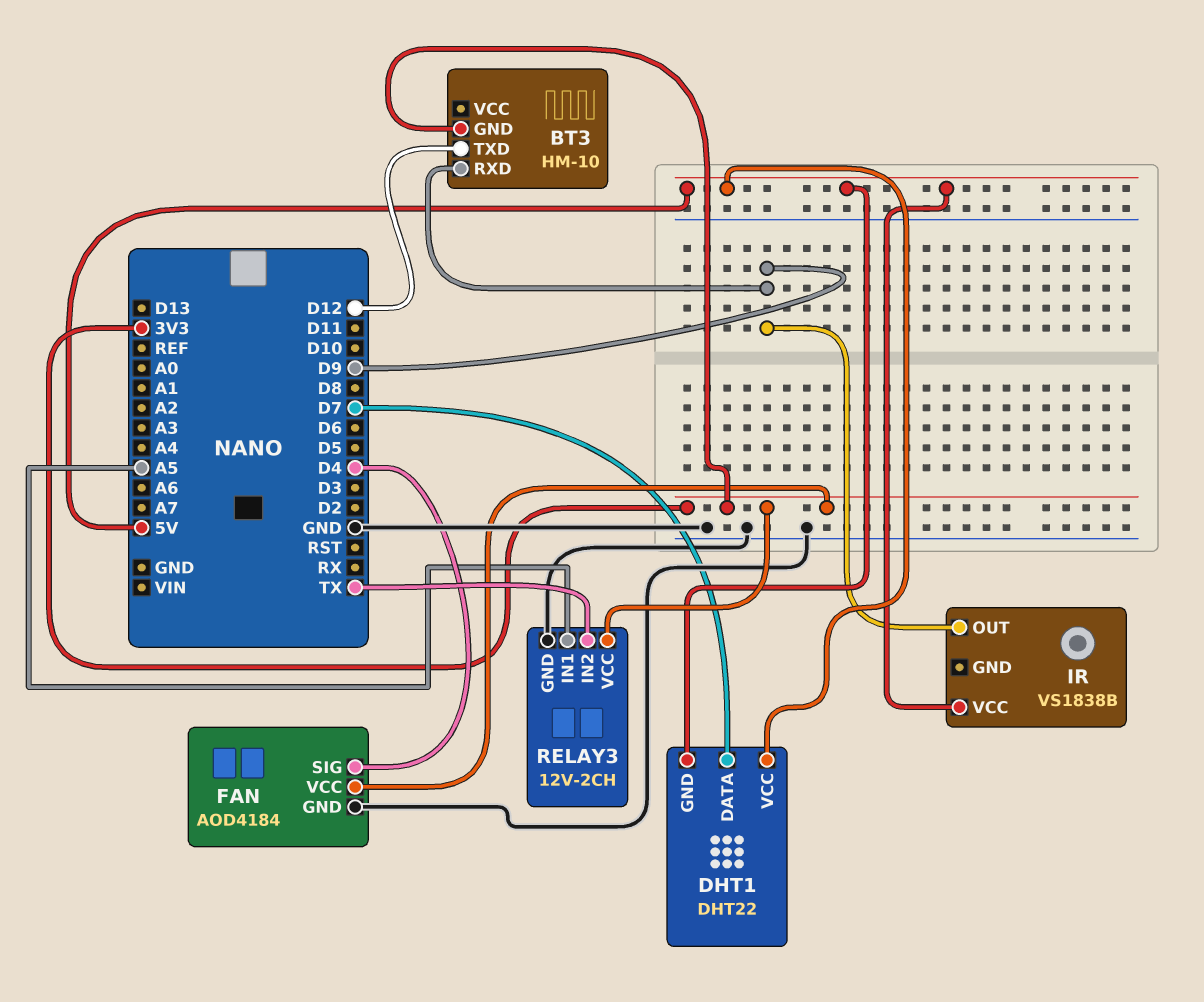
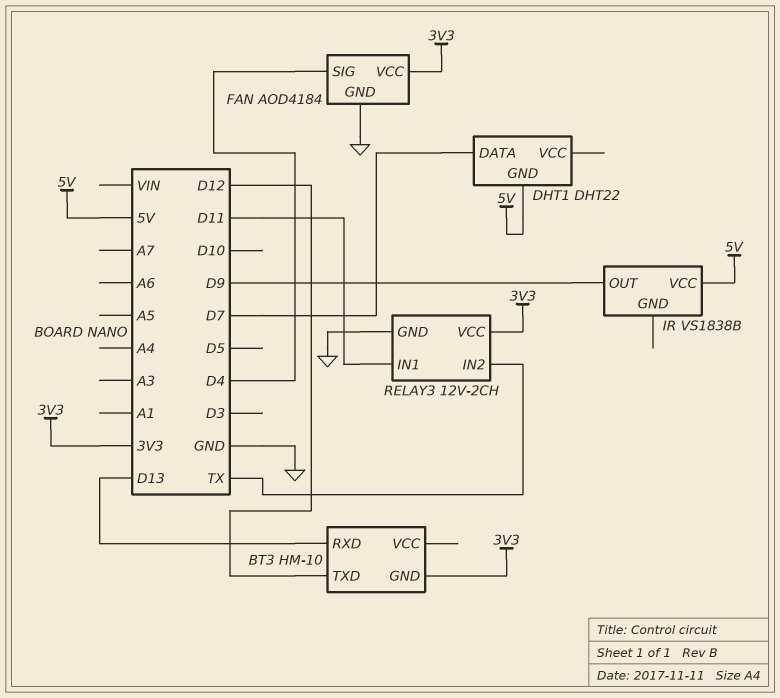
BT3 pin RXD: D9 -> D13
DHT1 pin VCC: 5V -> none
RELAY3 pin IN1: A5 -> D11

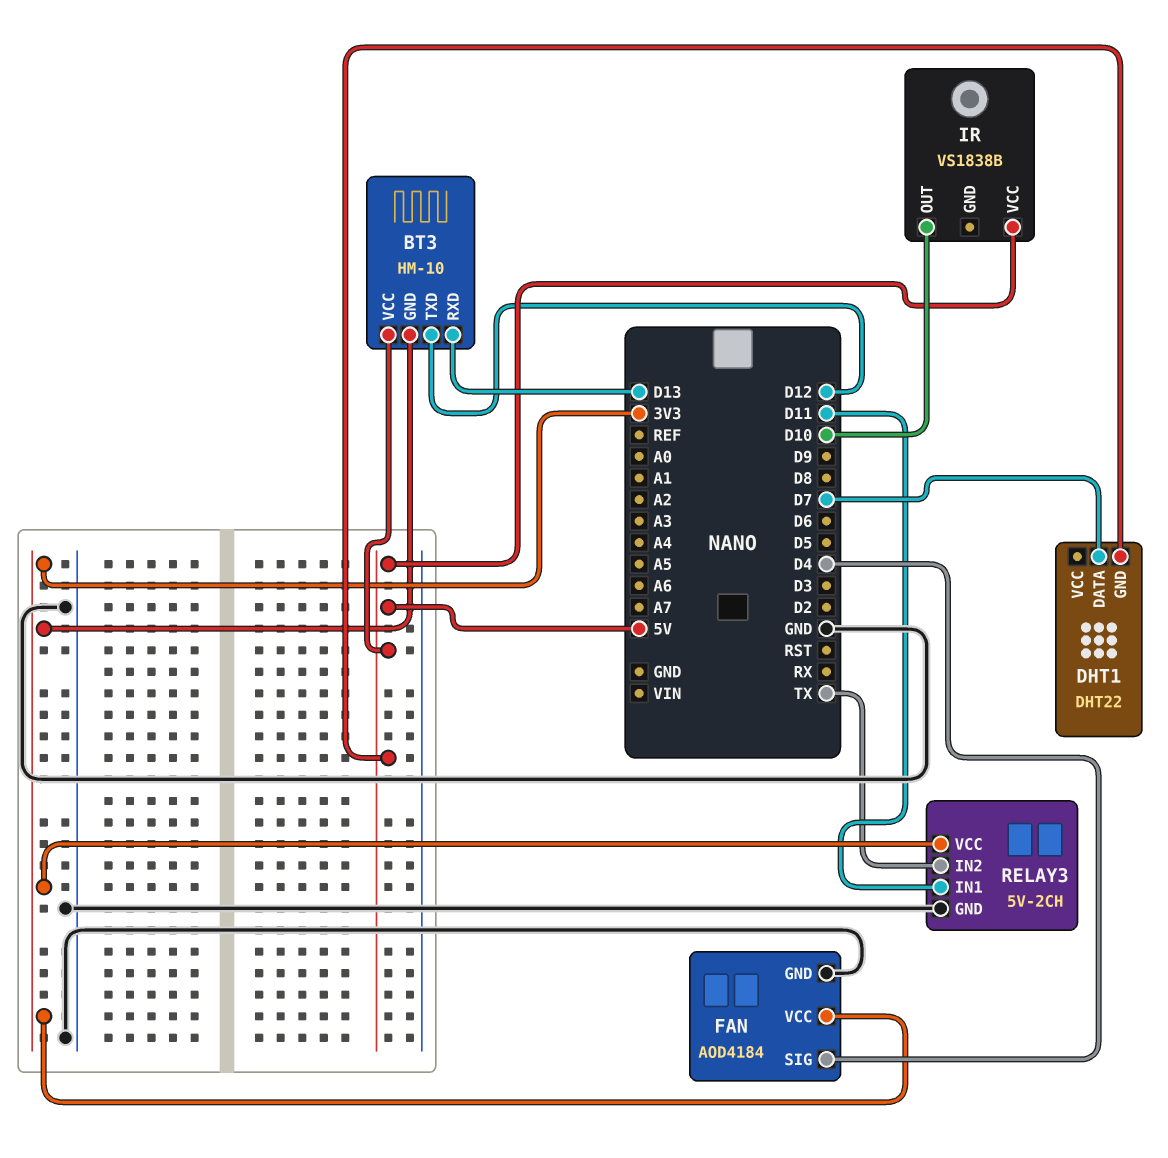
BT3 pin VCC: none -> 5V
IR pin OUT: D9 -> D10
RELAY3: 12V-2CH -> 5V-2CH

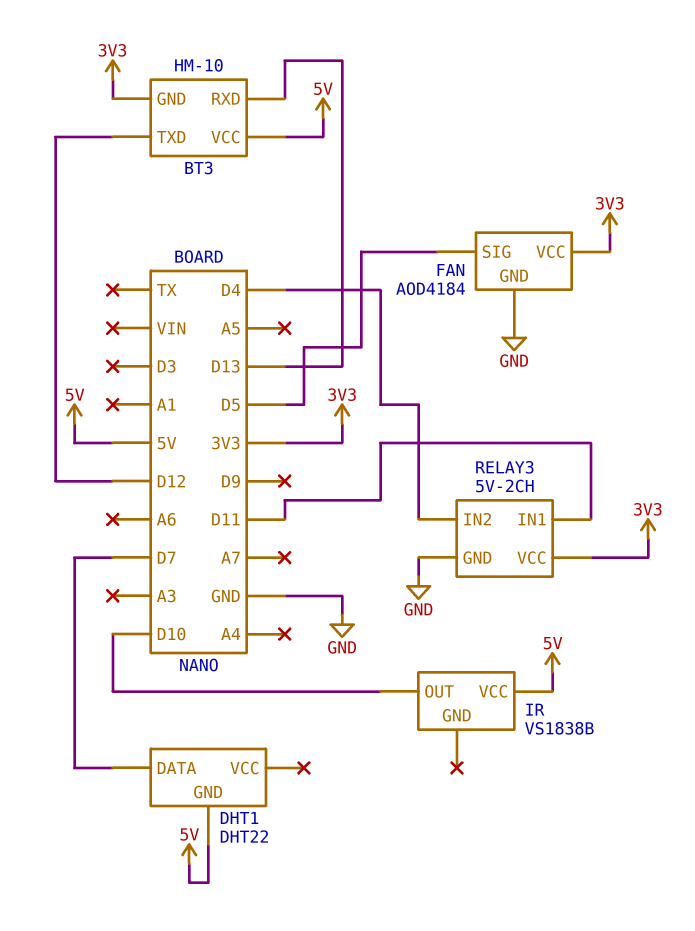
FAN pin SIG: D4 -> D5
RELAY3 pin IN2: TX -> D4

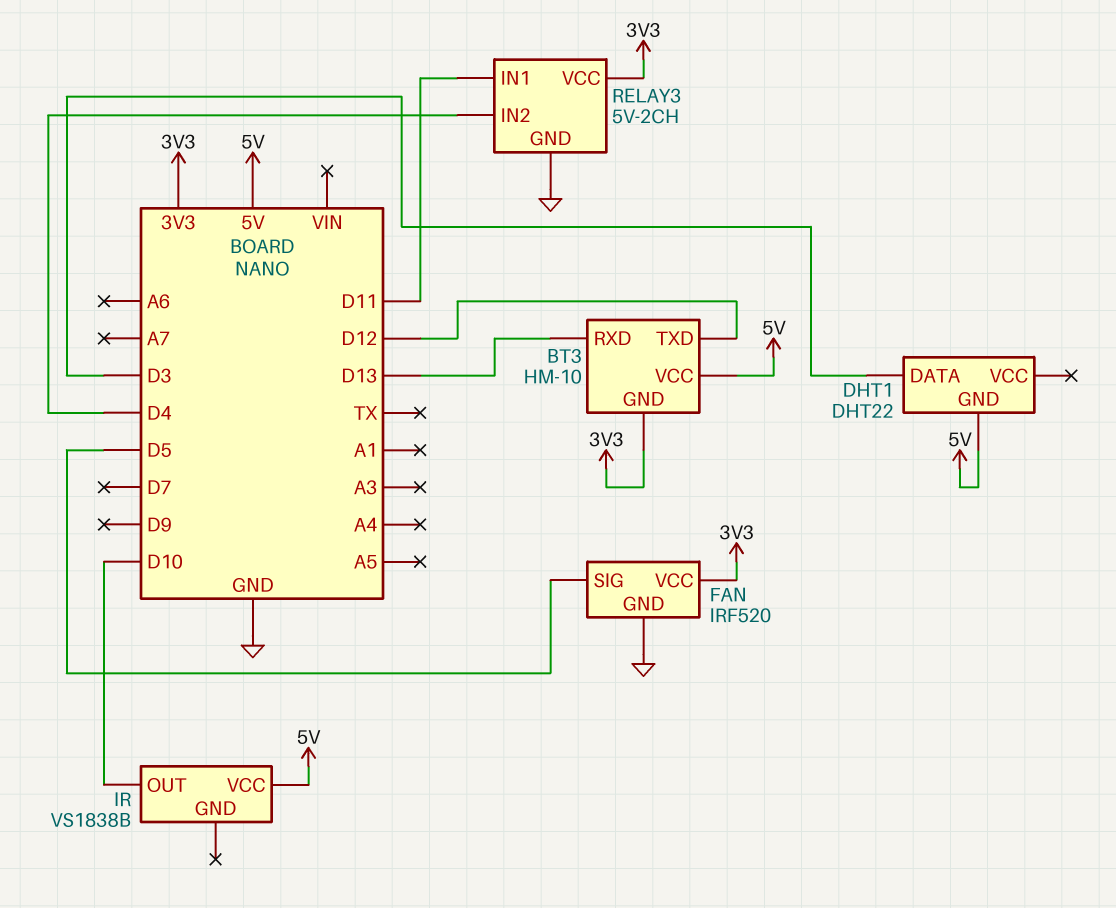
DHT1 pin DATA: D7 -> D3
FAN: AOD4184 -> IRF520

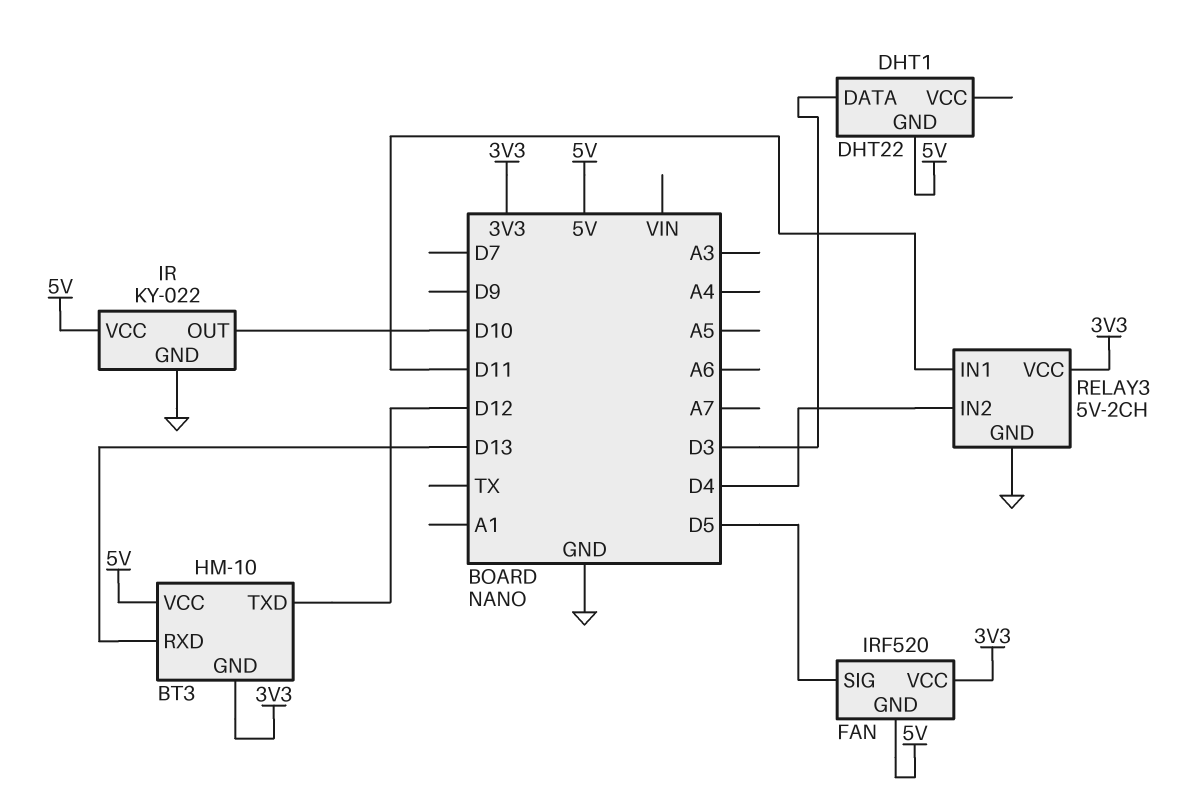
FAN pin GND: GND -> 5V
IR: VS1838B -> KY-022
IR pin GND: none -> GND

